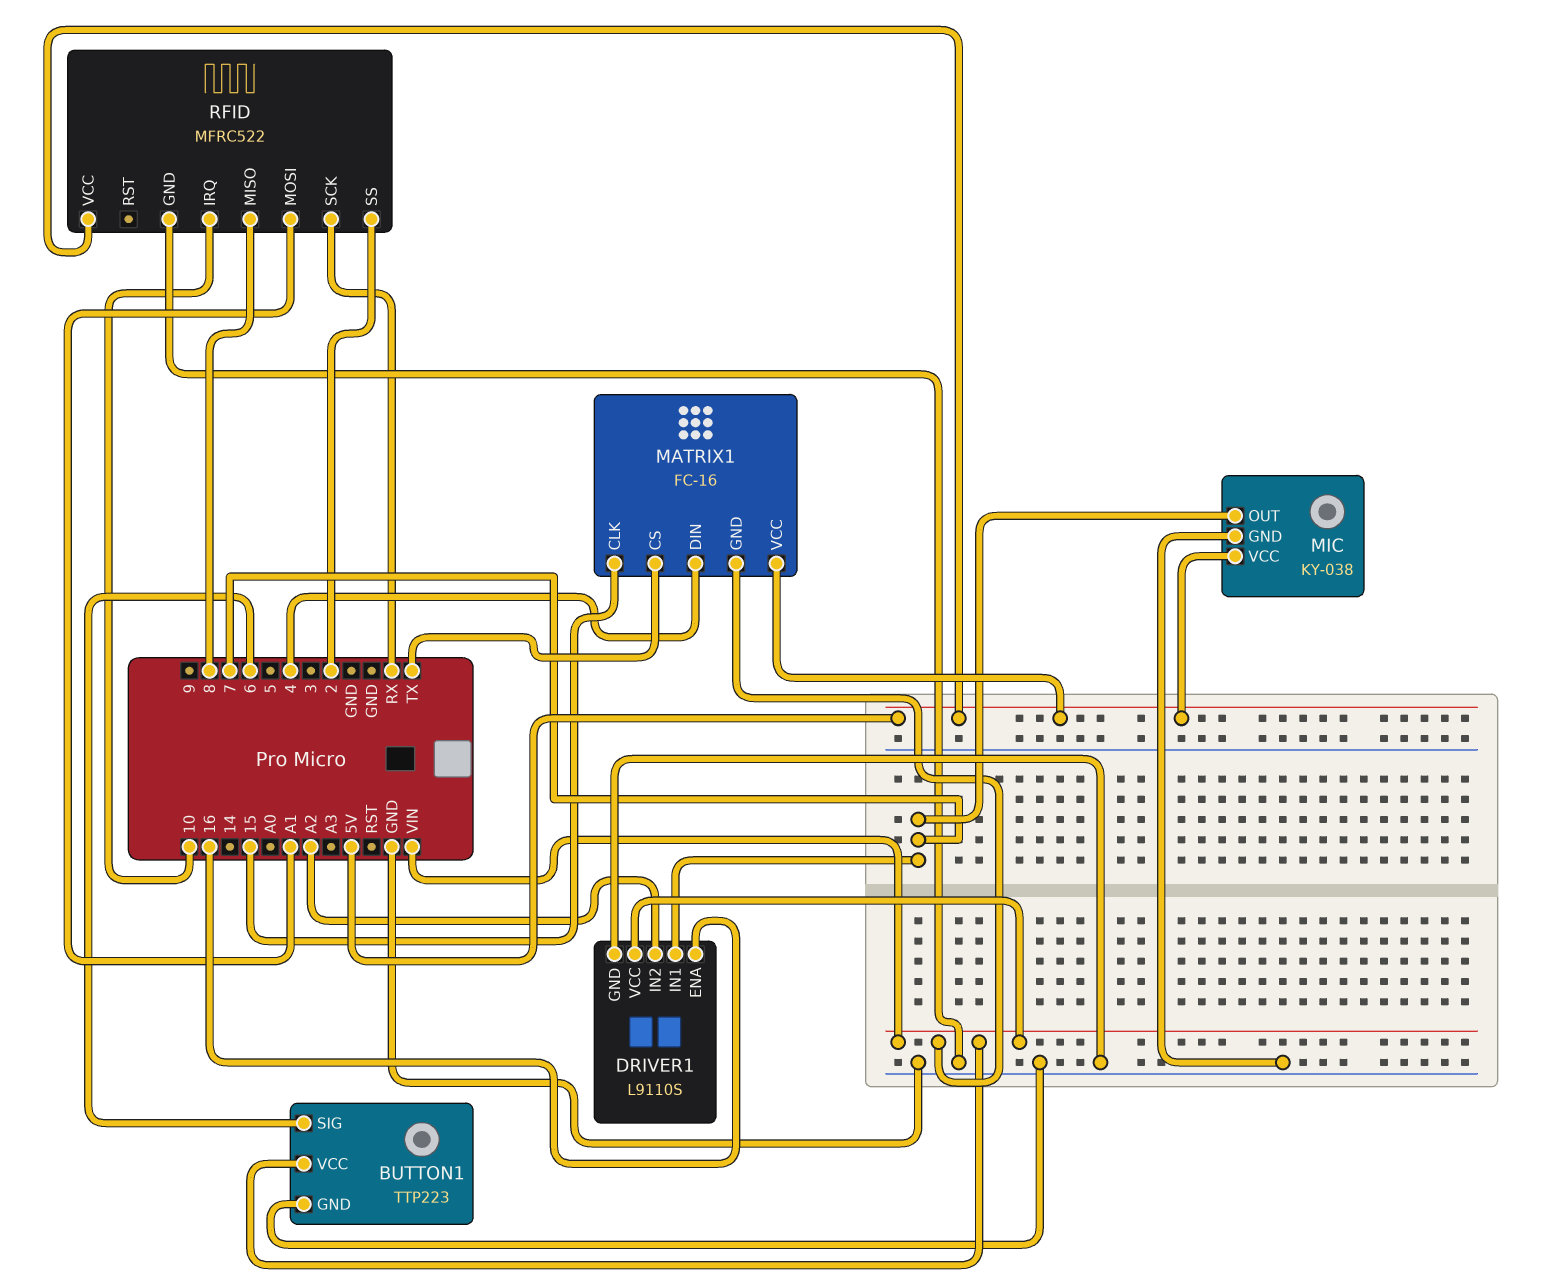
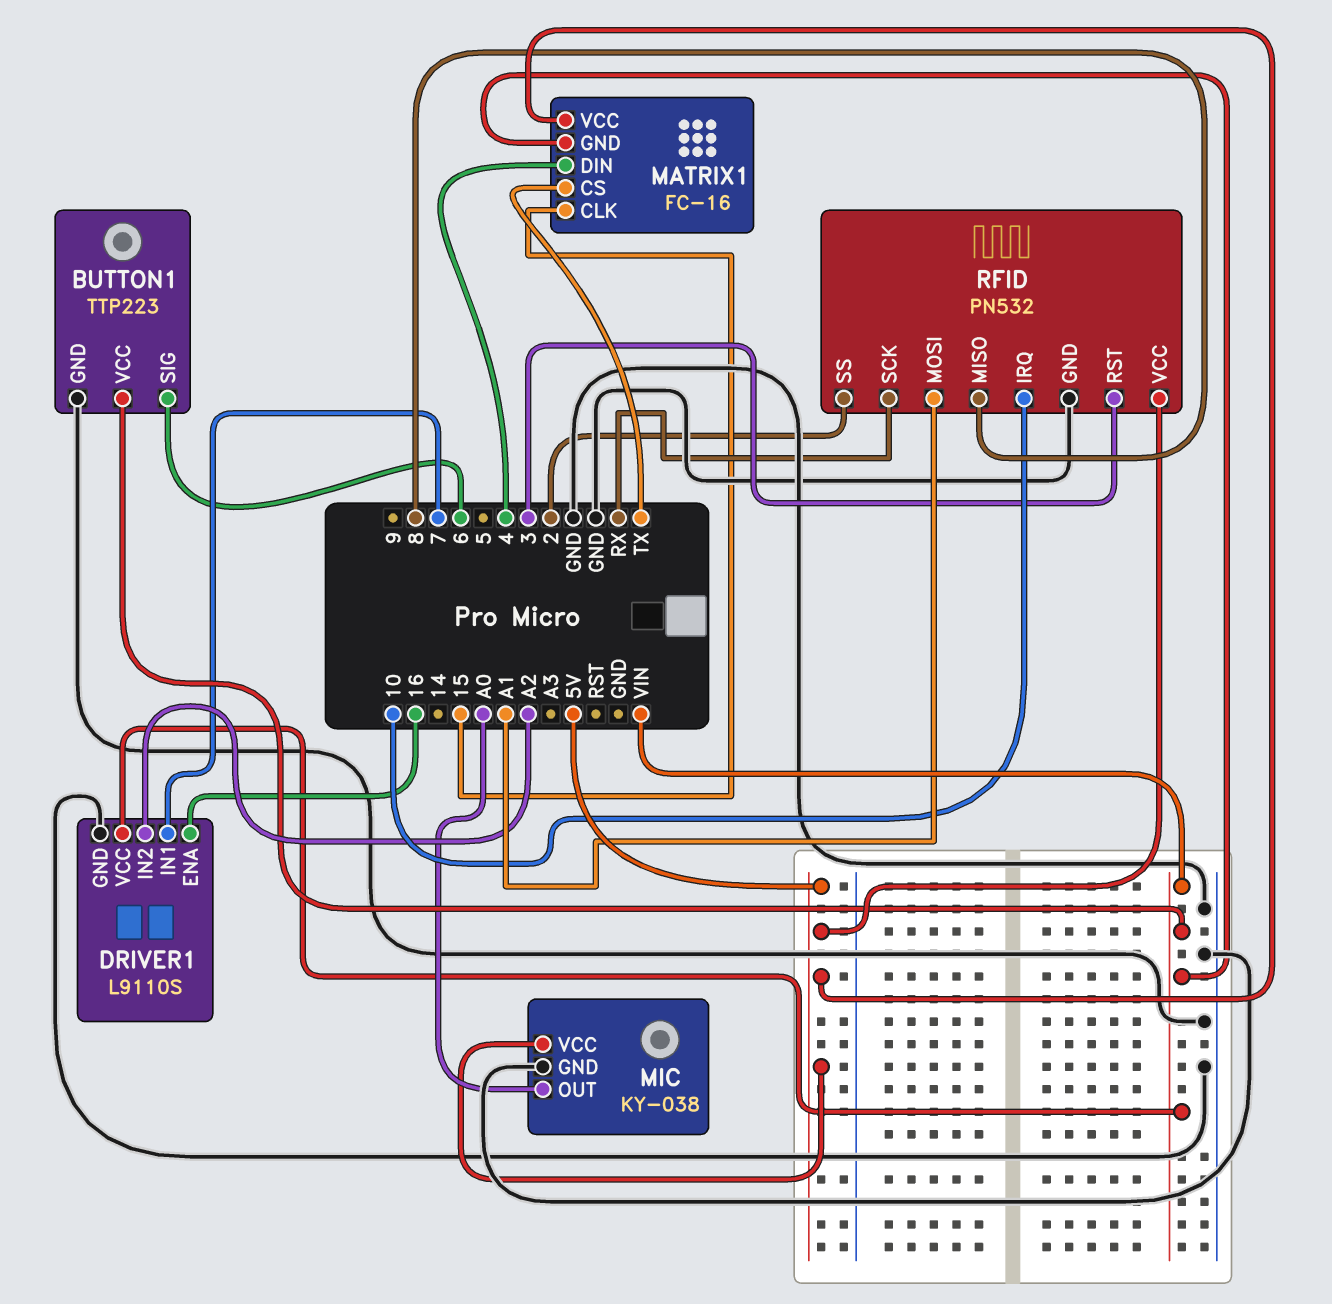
MIC pin OUT: 7 -> A0
RFID: MFRC522 -> PN532
RFID pin RST: none -> 3

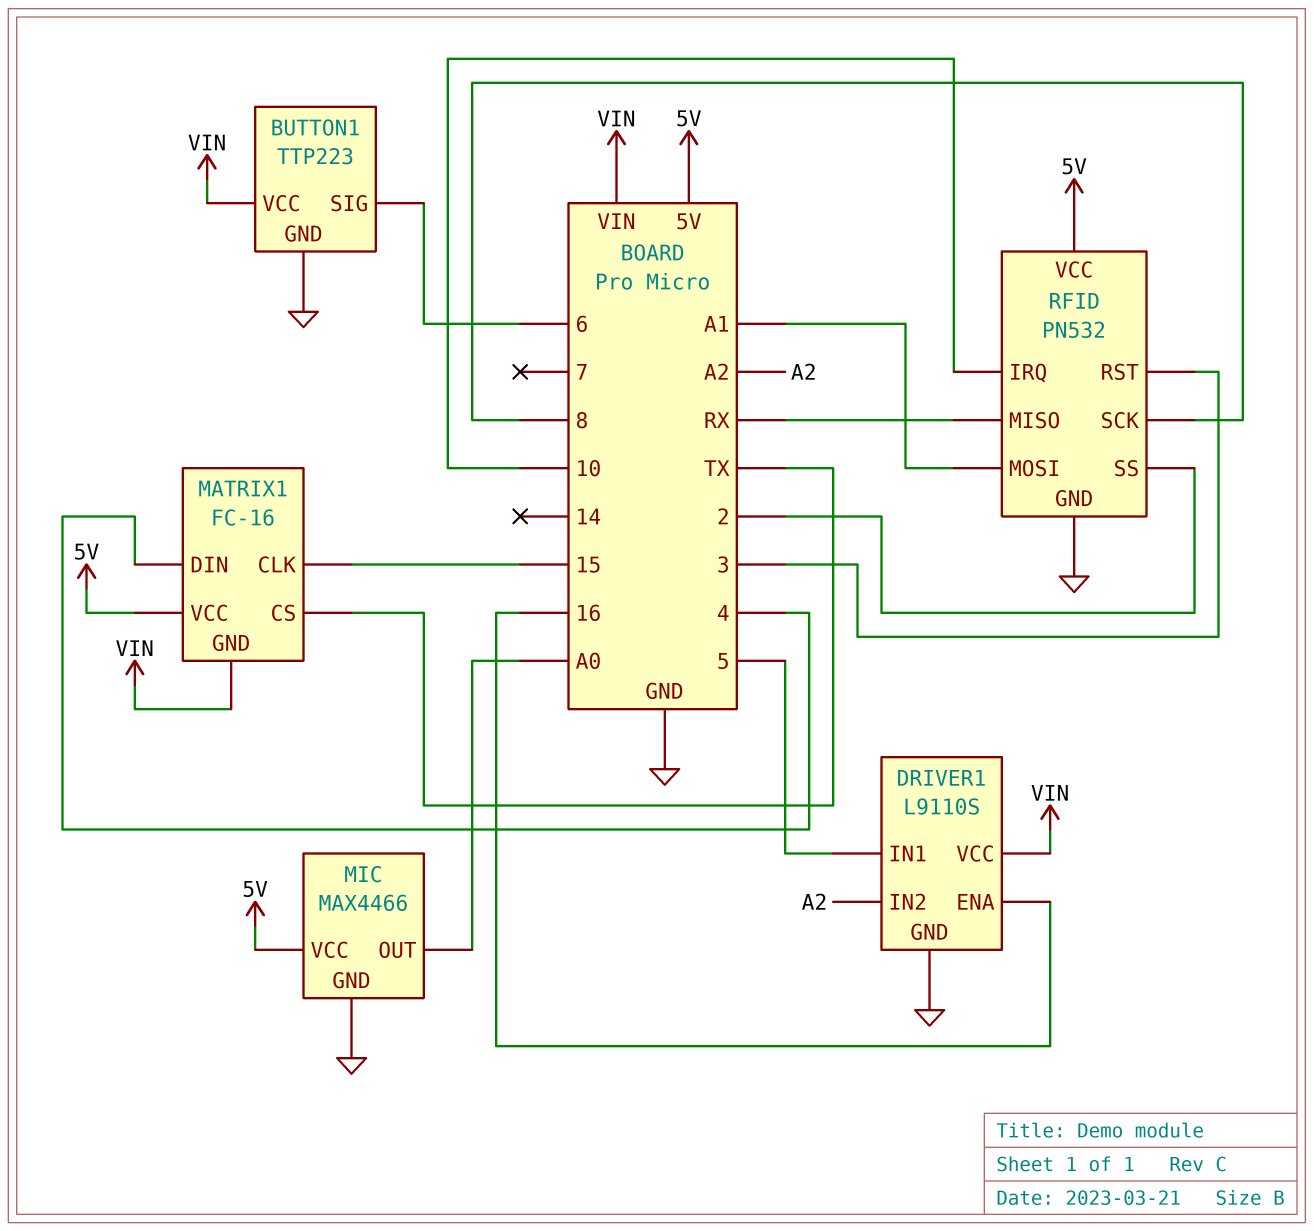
DRIVER1 pin IN1: 7 -> 5
MIC: KY-038 -> MAX4466
RFID pin MISO: 8 -> RX
RFID pin SCK: RX -> 8

